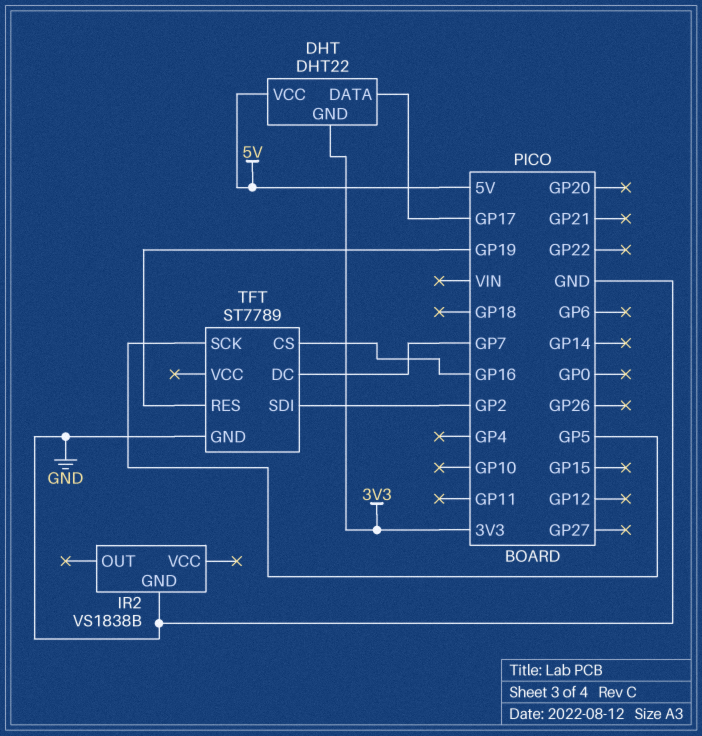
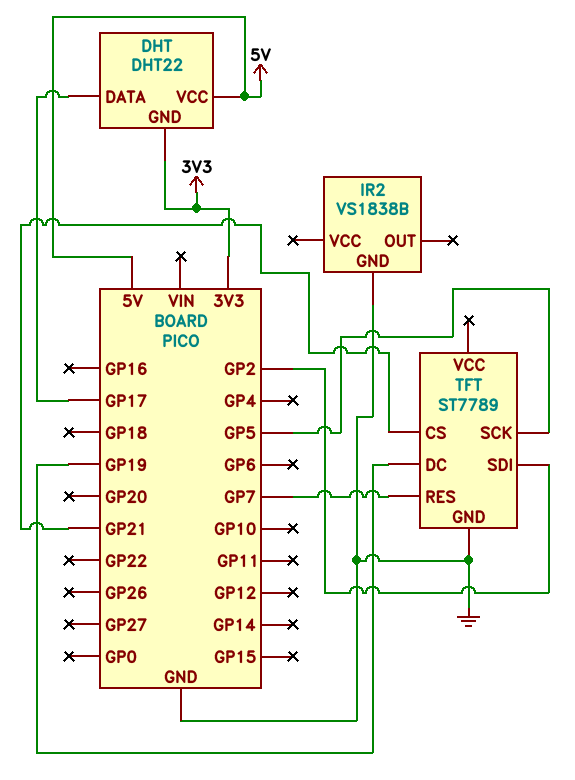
TFT pin CS: GP16 -> GP21
TFT pin DC: GP7 -> GP19
TFT pin RES: GP19 -> GP7

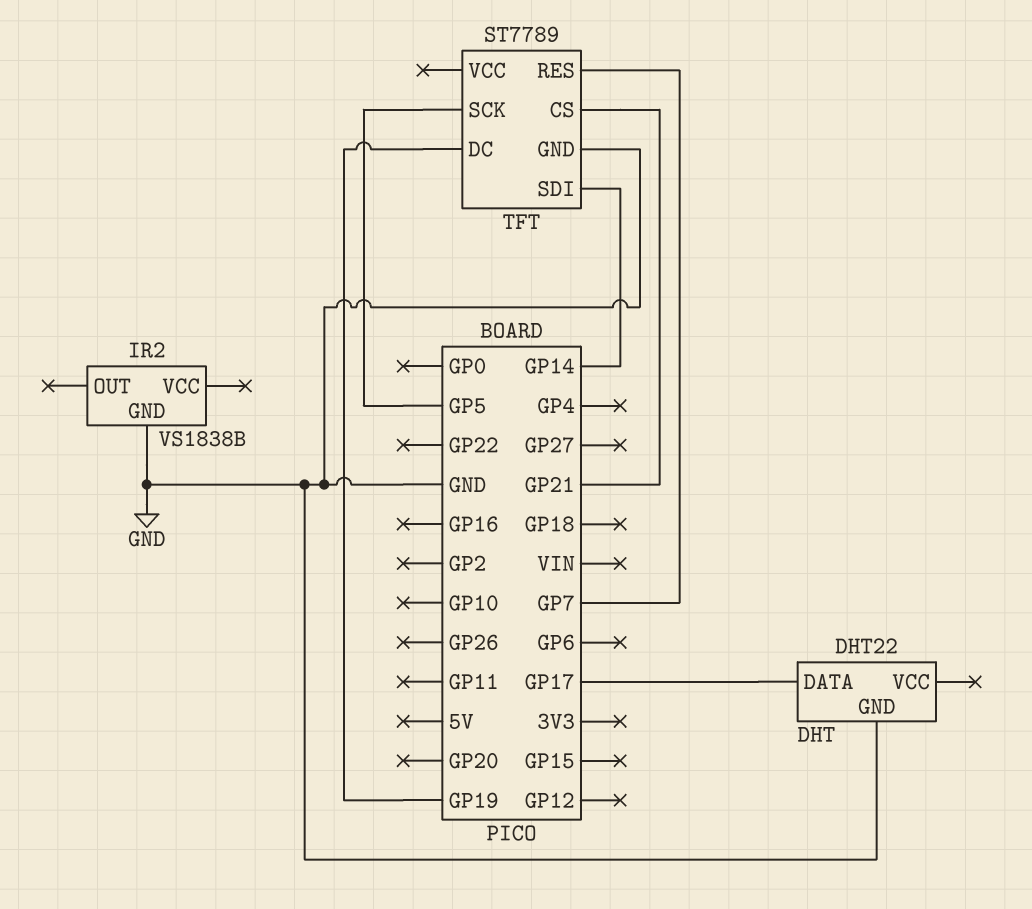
DHT pin GND: 3V3 -> GND
DHT pin VCC: 5V -> none
TFT pin SDI: GP2 -> GP14

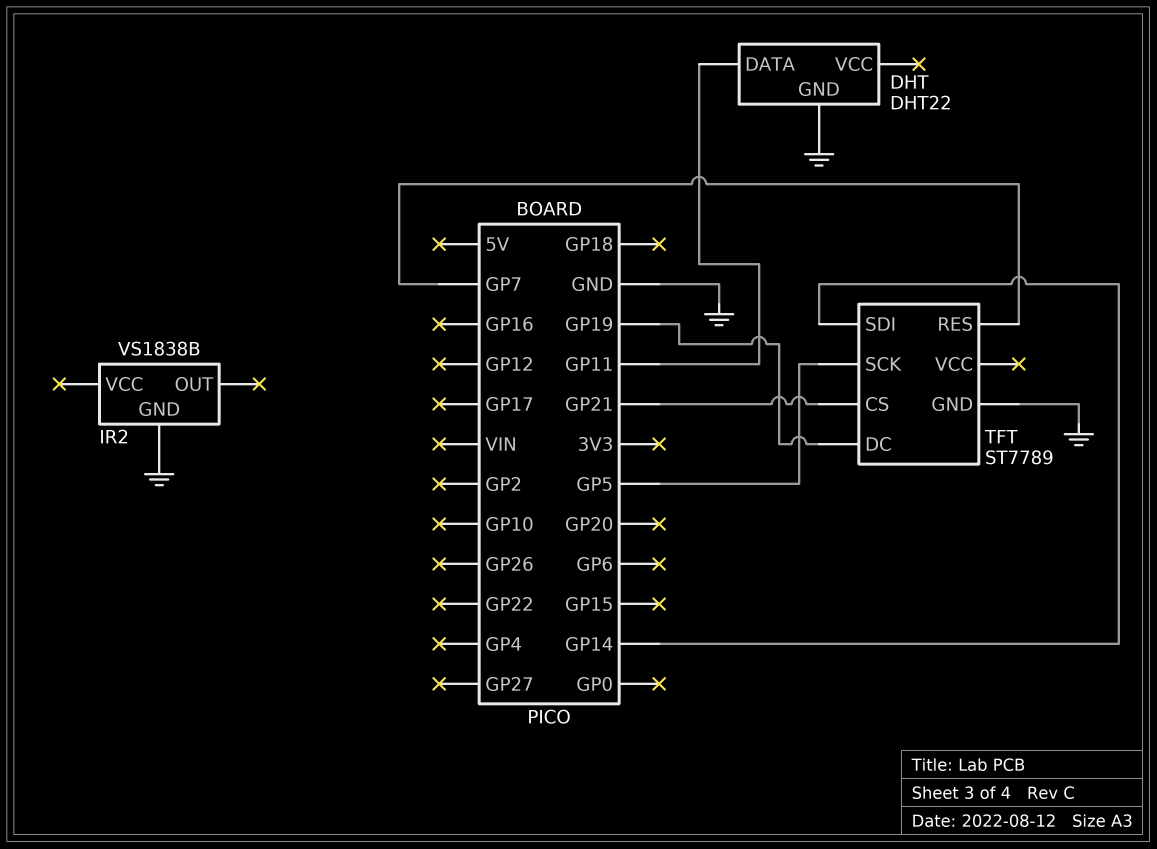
DHT pin DATA: GP17 -> GP11

